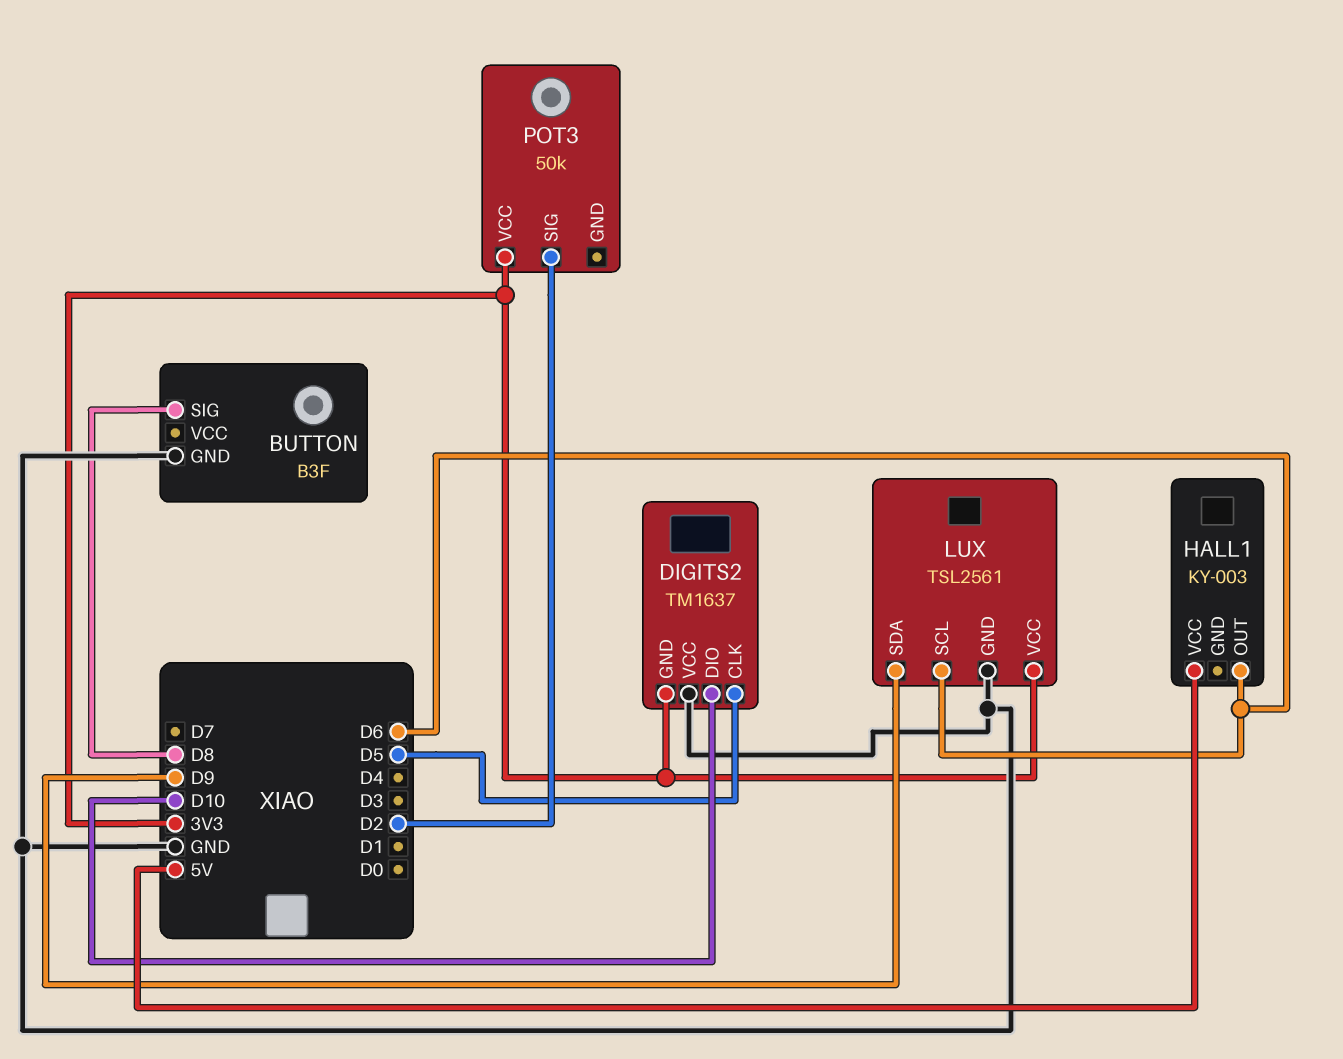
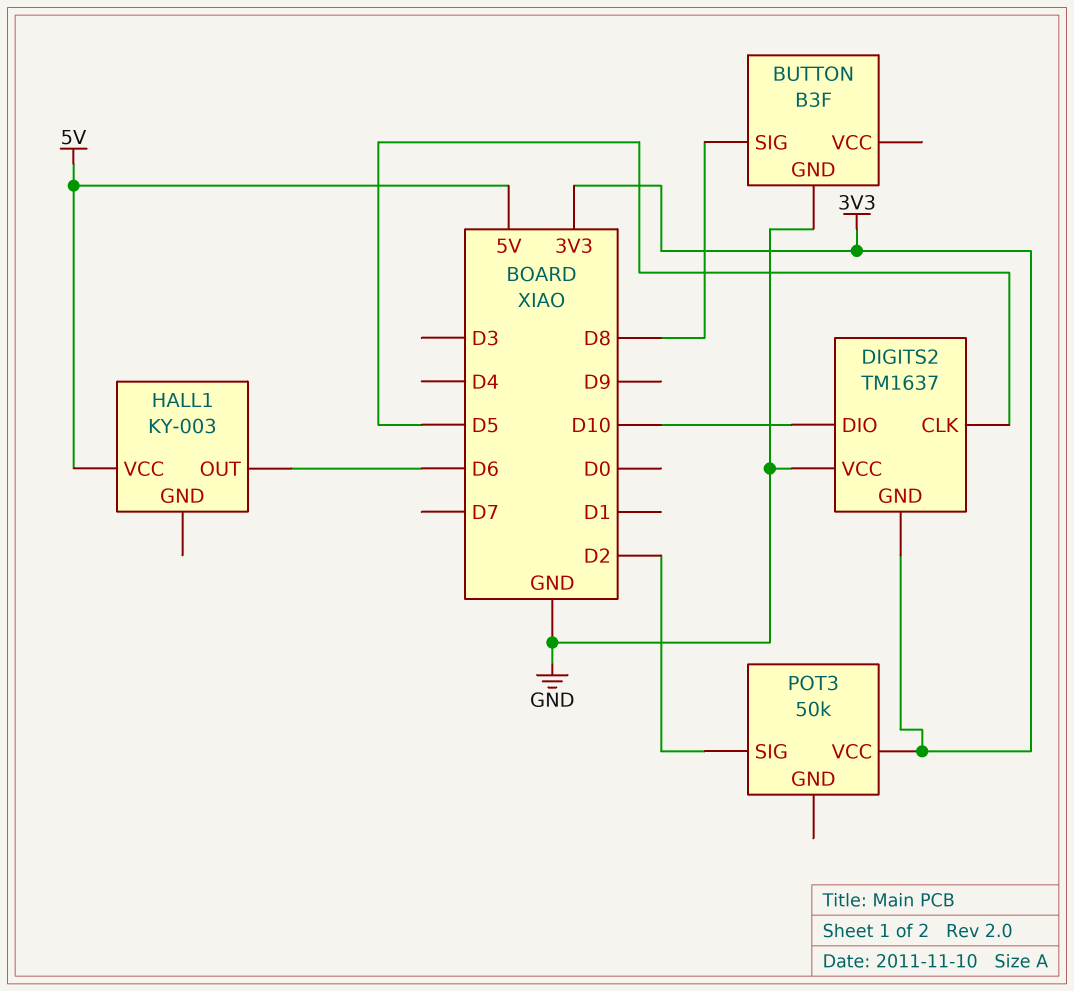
LUX: TSL2561 -> none
LUX pin GND: GND -> none
LUX pin SCL: D6 -> none
LUX pin SDA: D9 -> none
LUX pin VCC: 3V3 -> none

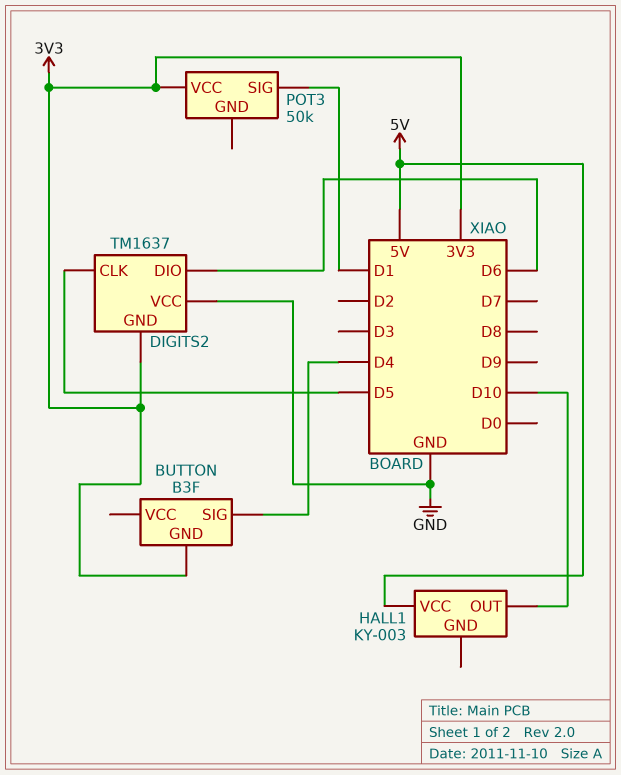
BUTTON pin GND: GND -> 3V3
BUTTON pin SIG: D8 -> D4
DIGITS2 pin DIO: D10 -> D6
HALL1 pin OUT: D6 -> D10
POT3 pin SIG: D2 -> D1

